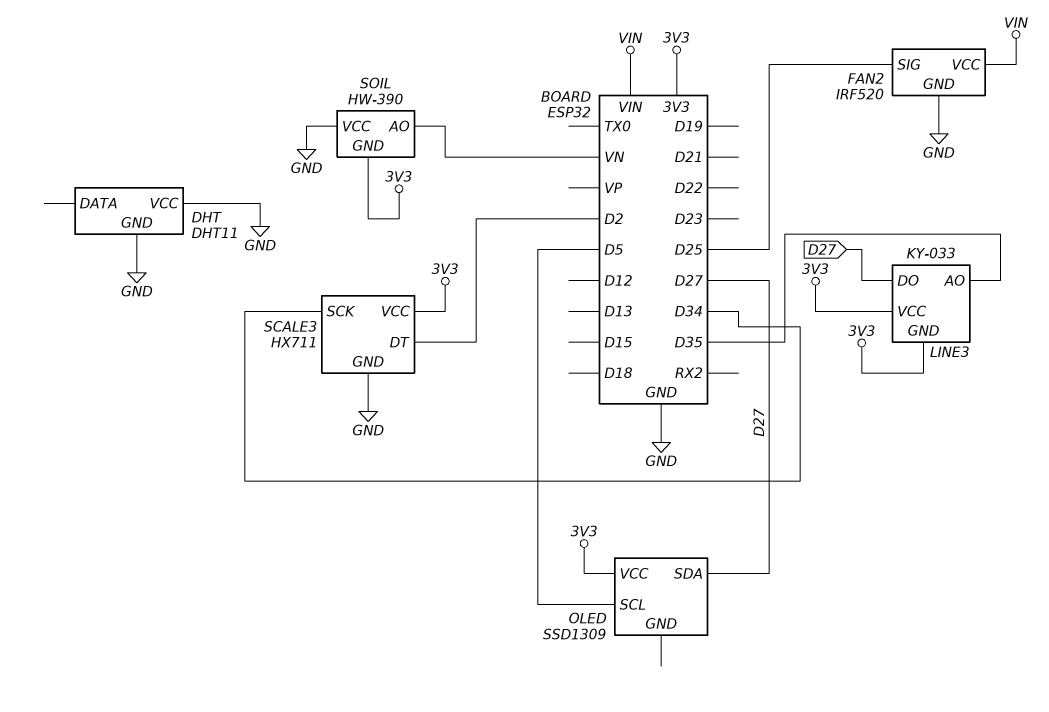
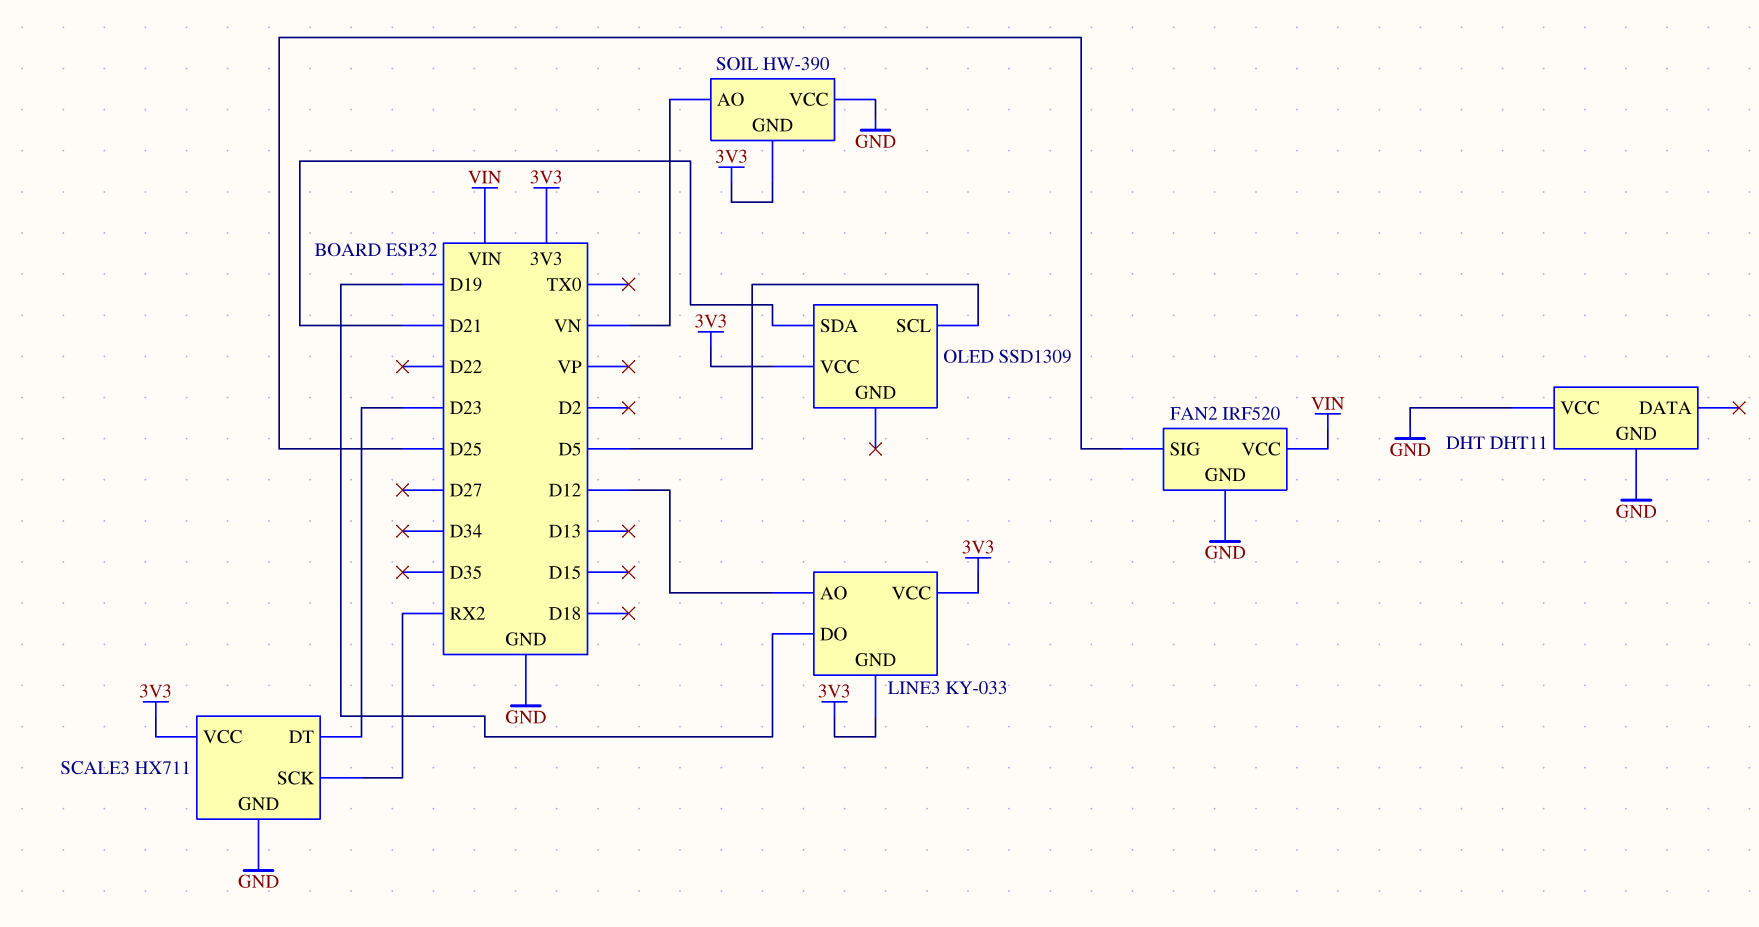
LINE3 pin AO: D35 -> D12
LINE3 pin DO: D27 -> D19
OLED pin SDA: D27 -> D21
SCALE3 pin DT: D2 -> D23
SCALE3 pin SCK: D34 -> RX2

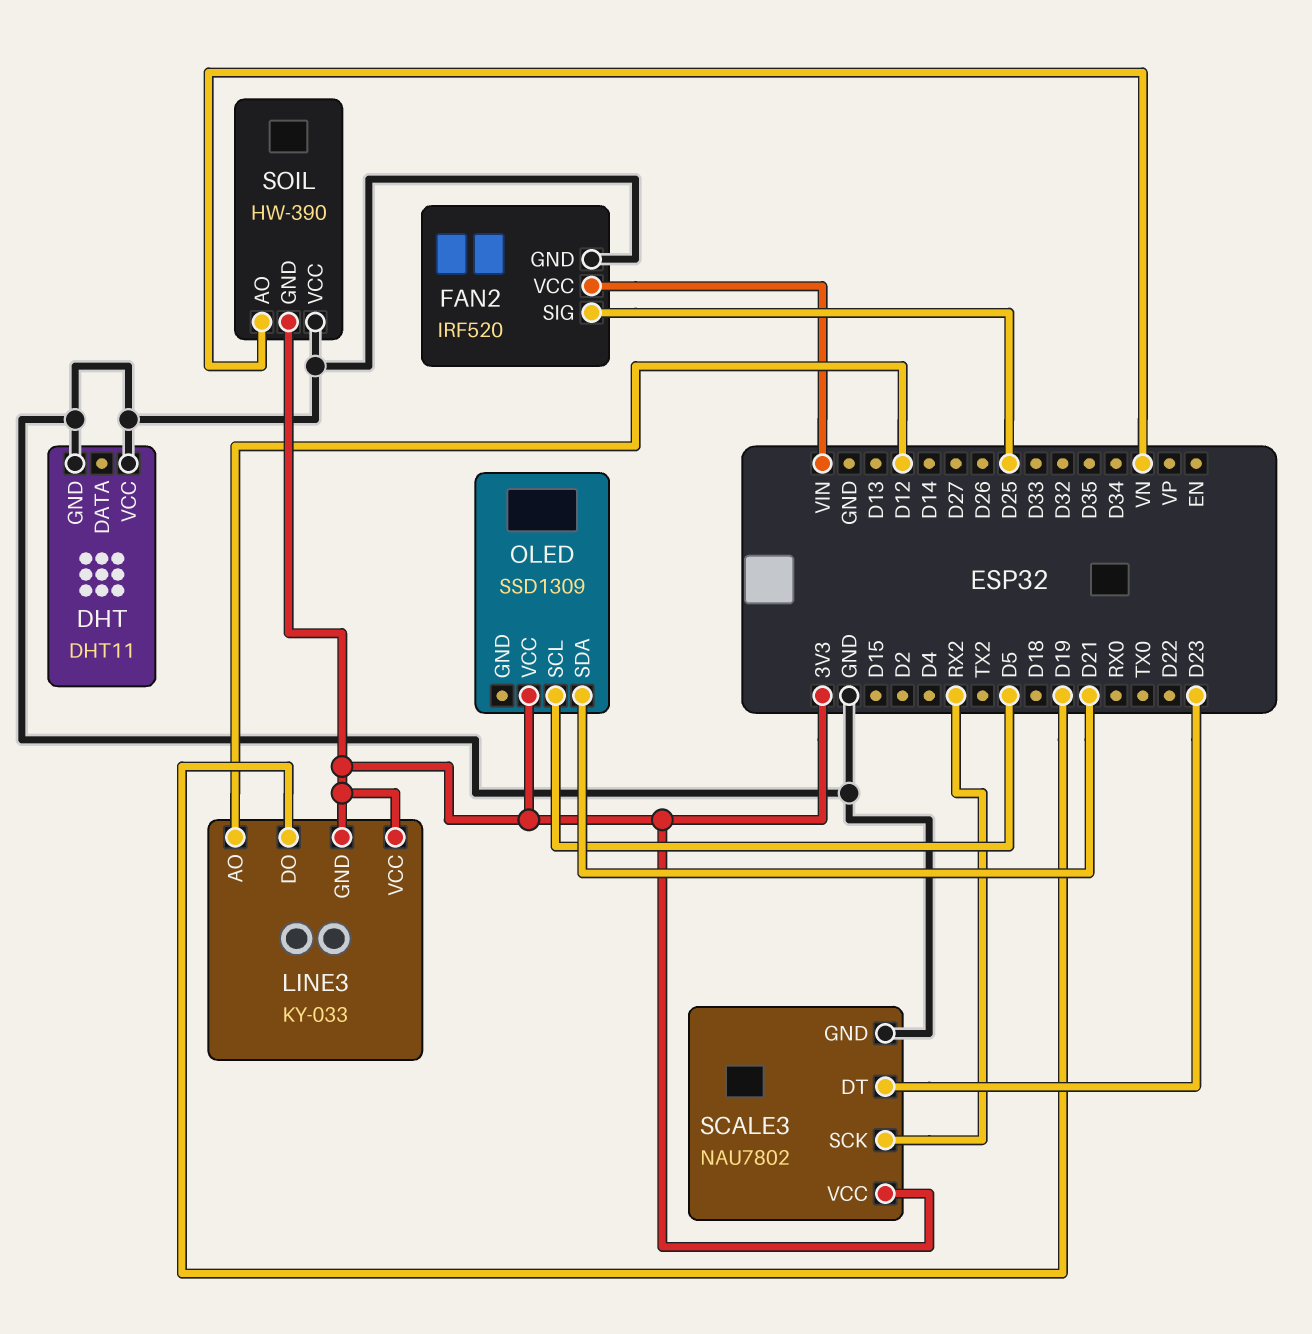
SCALE3: HX711 -> NAU7802

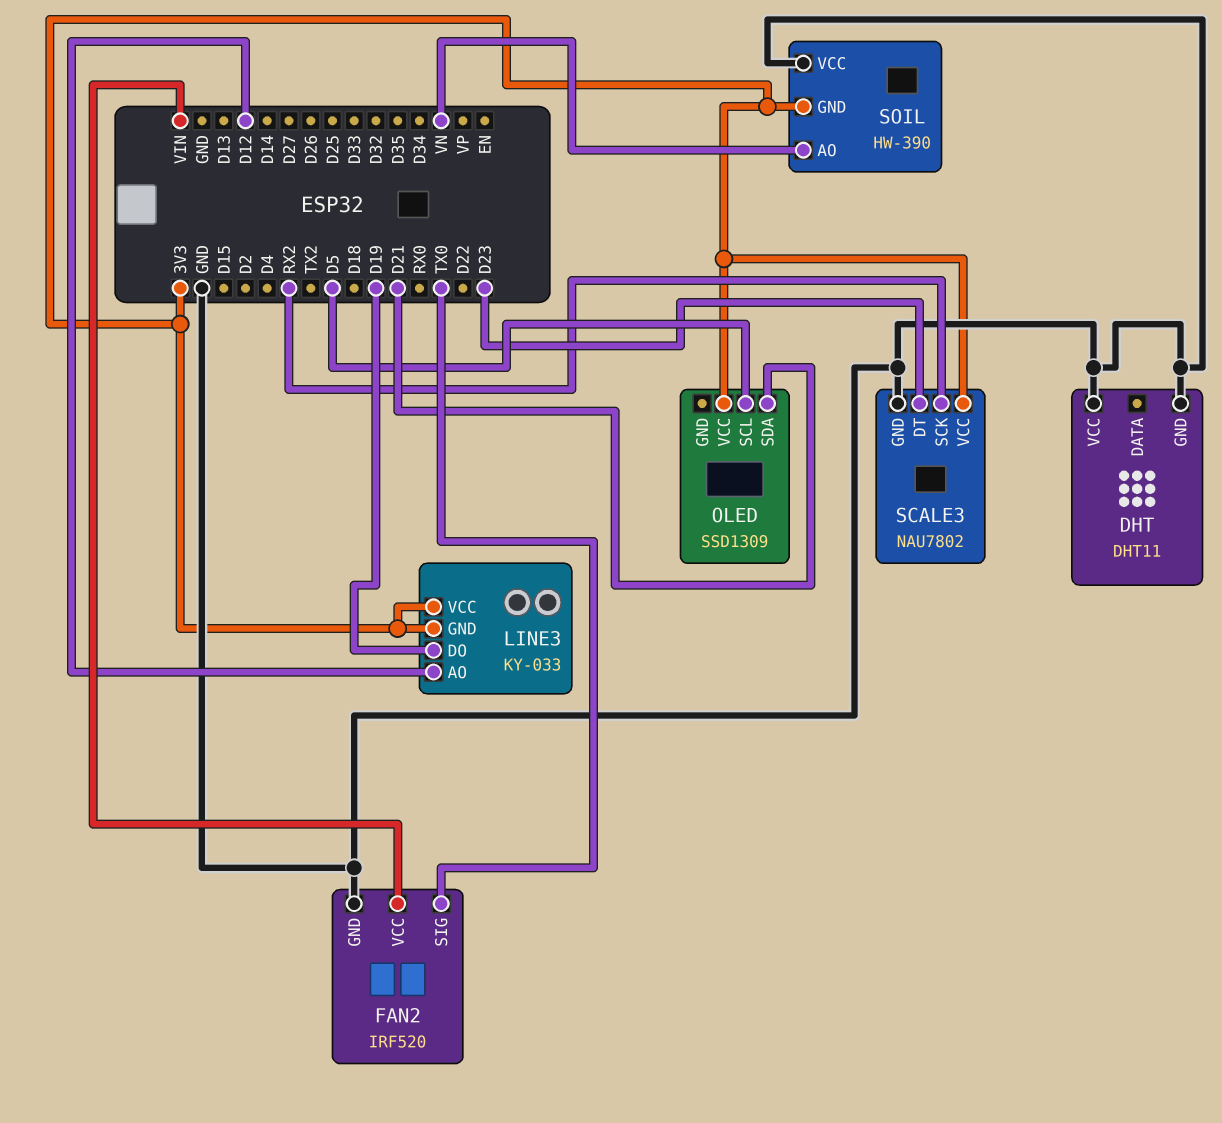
FAN2 pin SIG: D25 -> TX0

